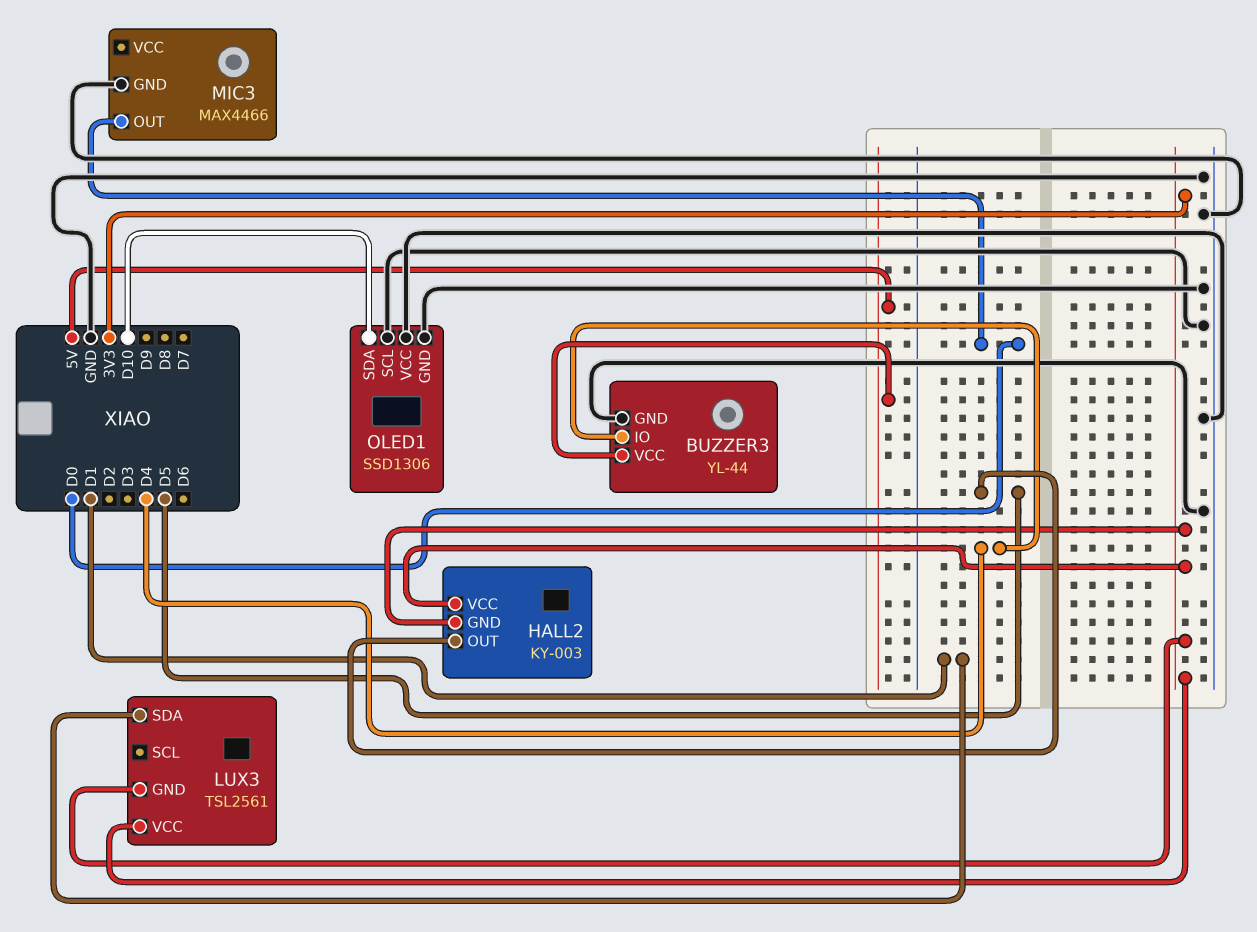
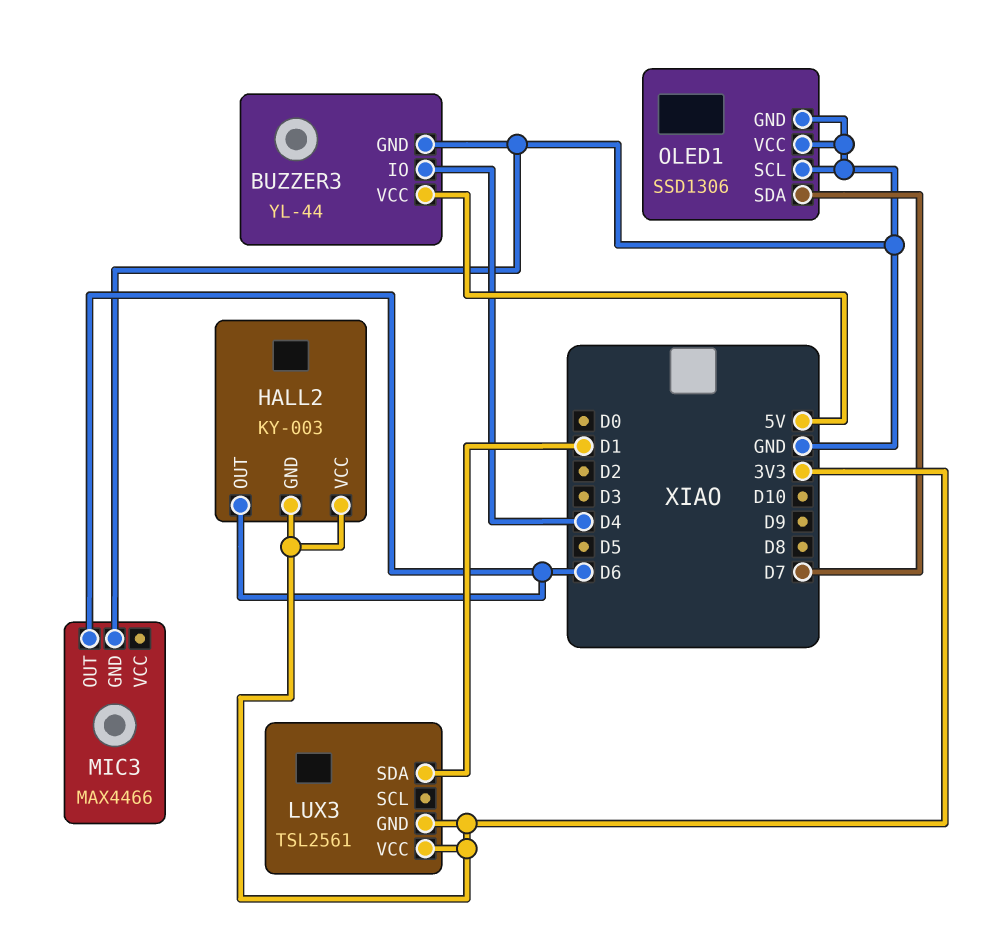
HALL2 pin OUT: D5 -> D6
MIC3 pin OUT: D0 -> D6
OLED1 pin SDA: D10 -> D7

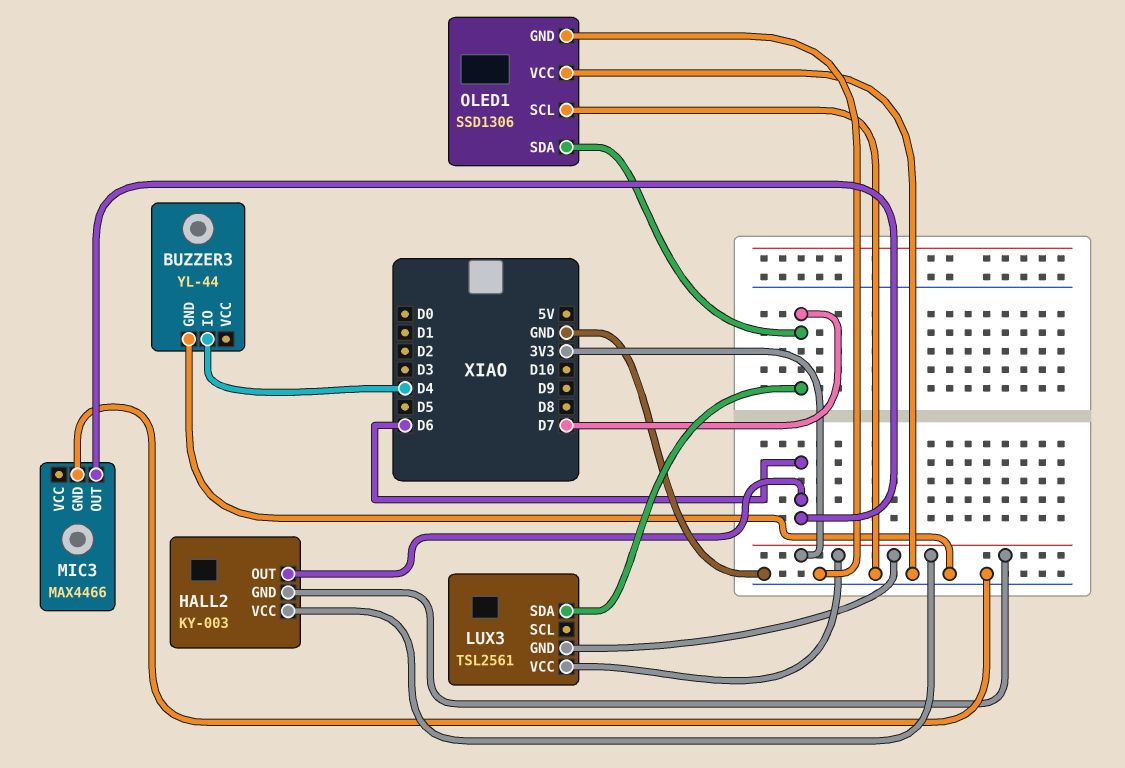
BUZZER3 pin VCC: 5V -> none
LUX3 pin SDA: D1 -> D7

